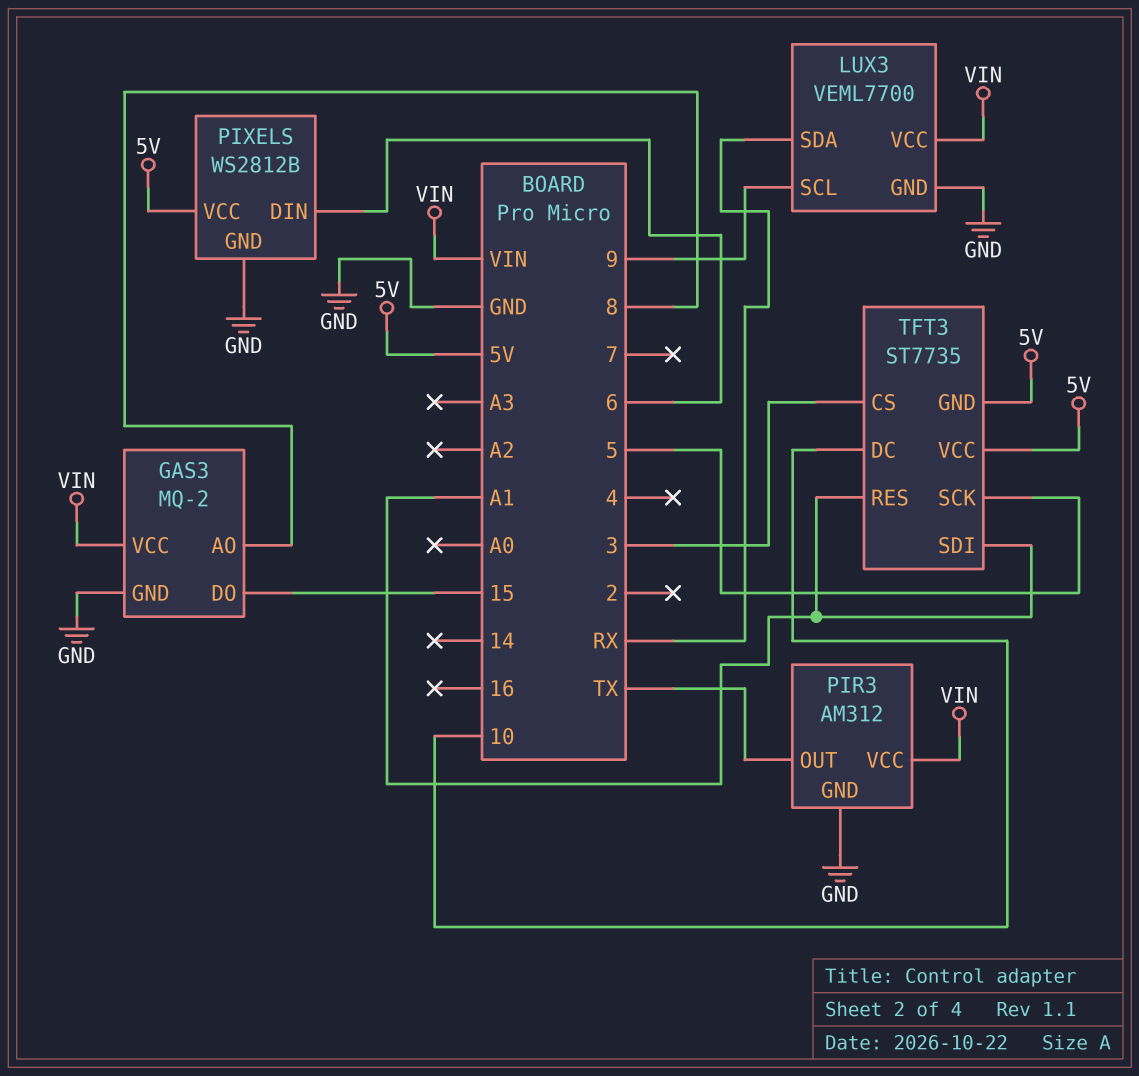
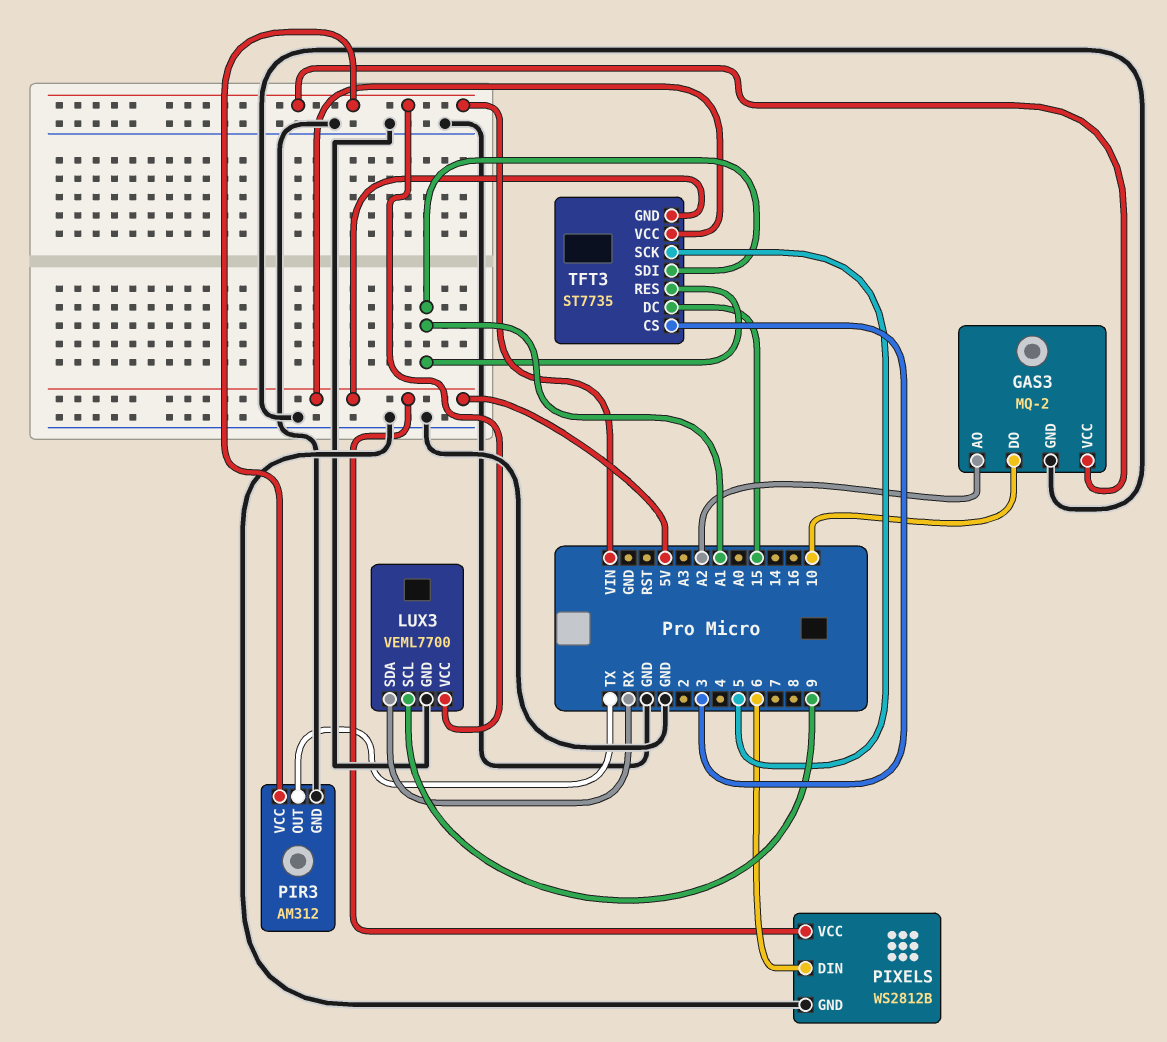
GAS3 pin AO: 8 -> A2
GAS3 pin DO: 15 -> 10
TFT3 pin DC: 10 -> 15

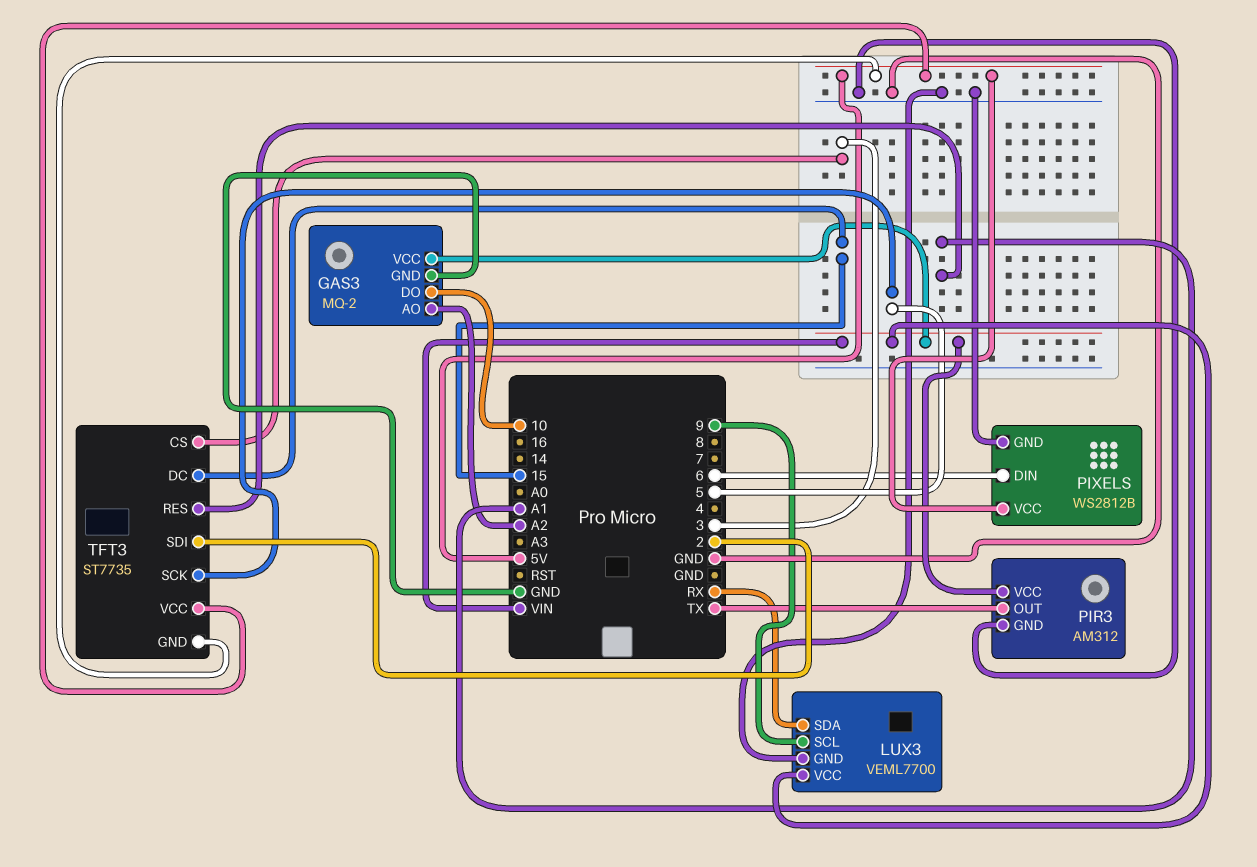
TFT3 pin SDI: A1 -> 2

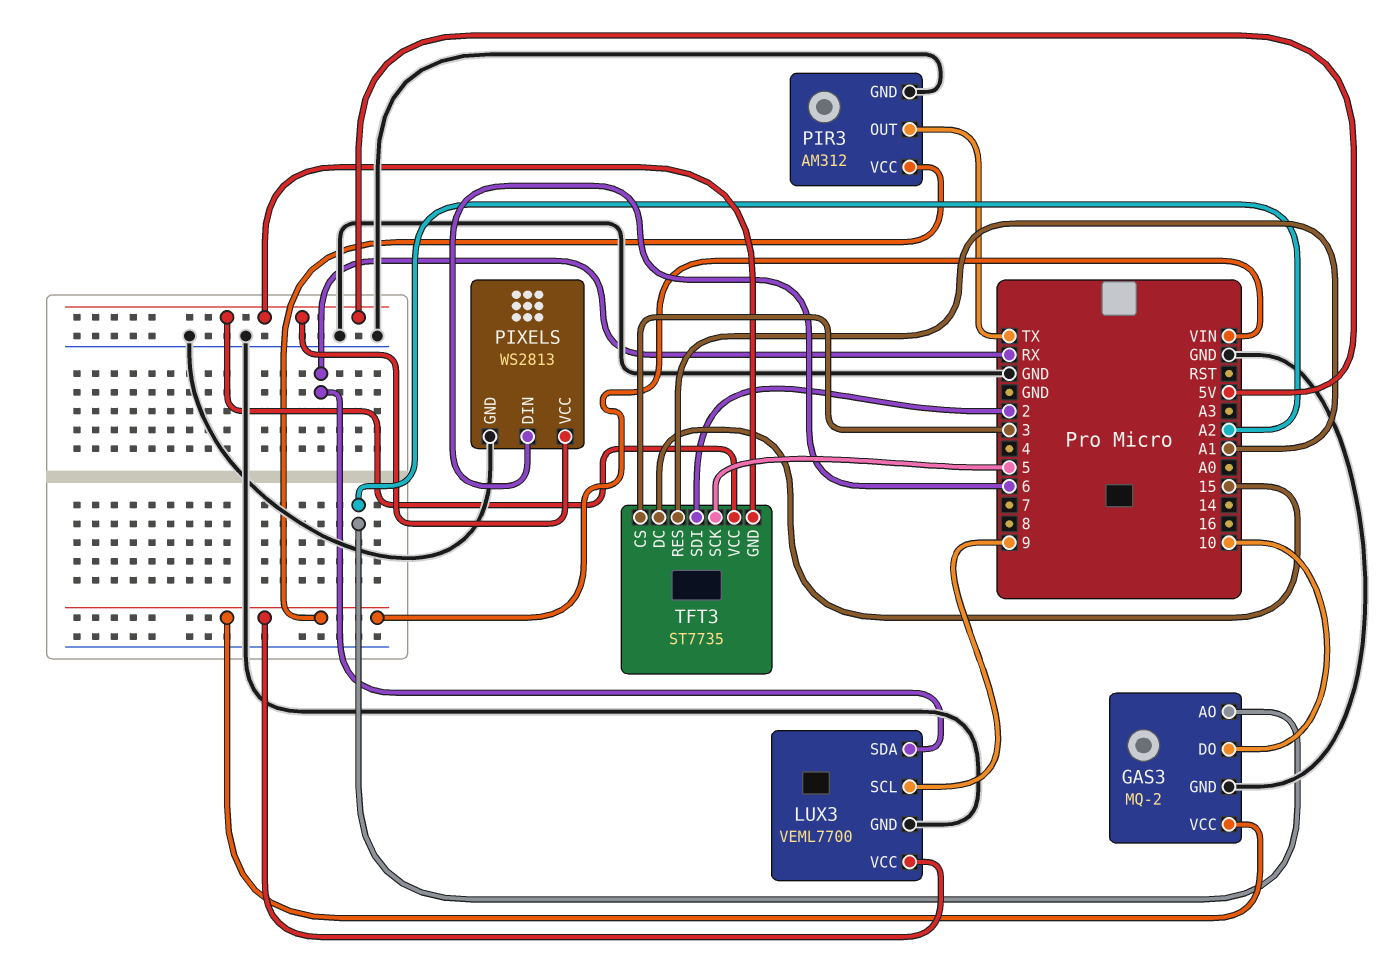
PIXELS: WS2812B -> WS2813

